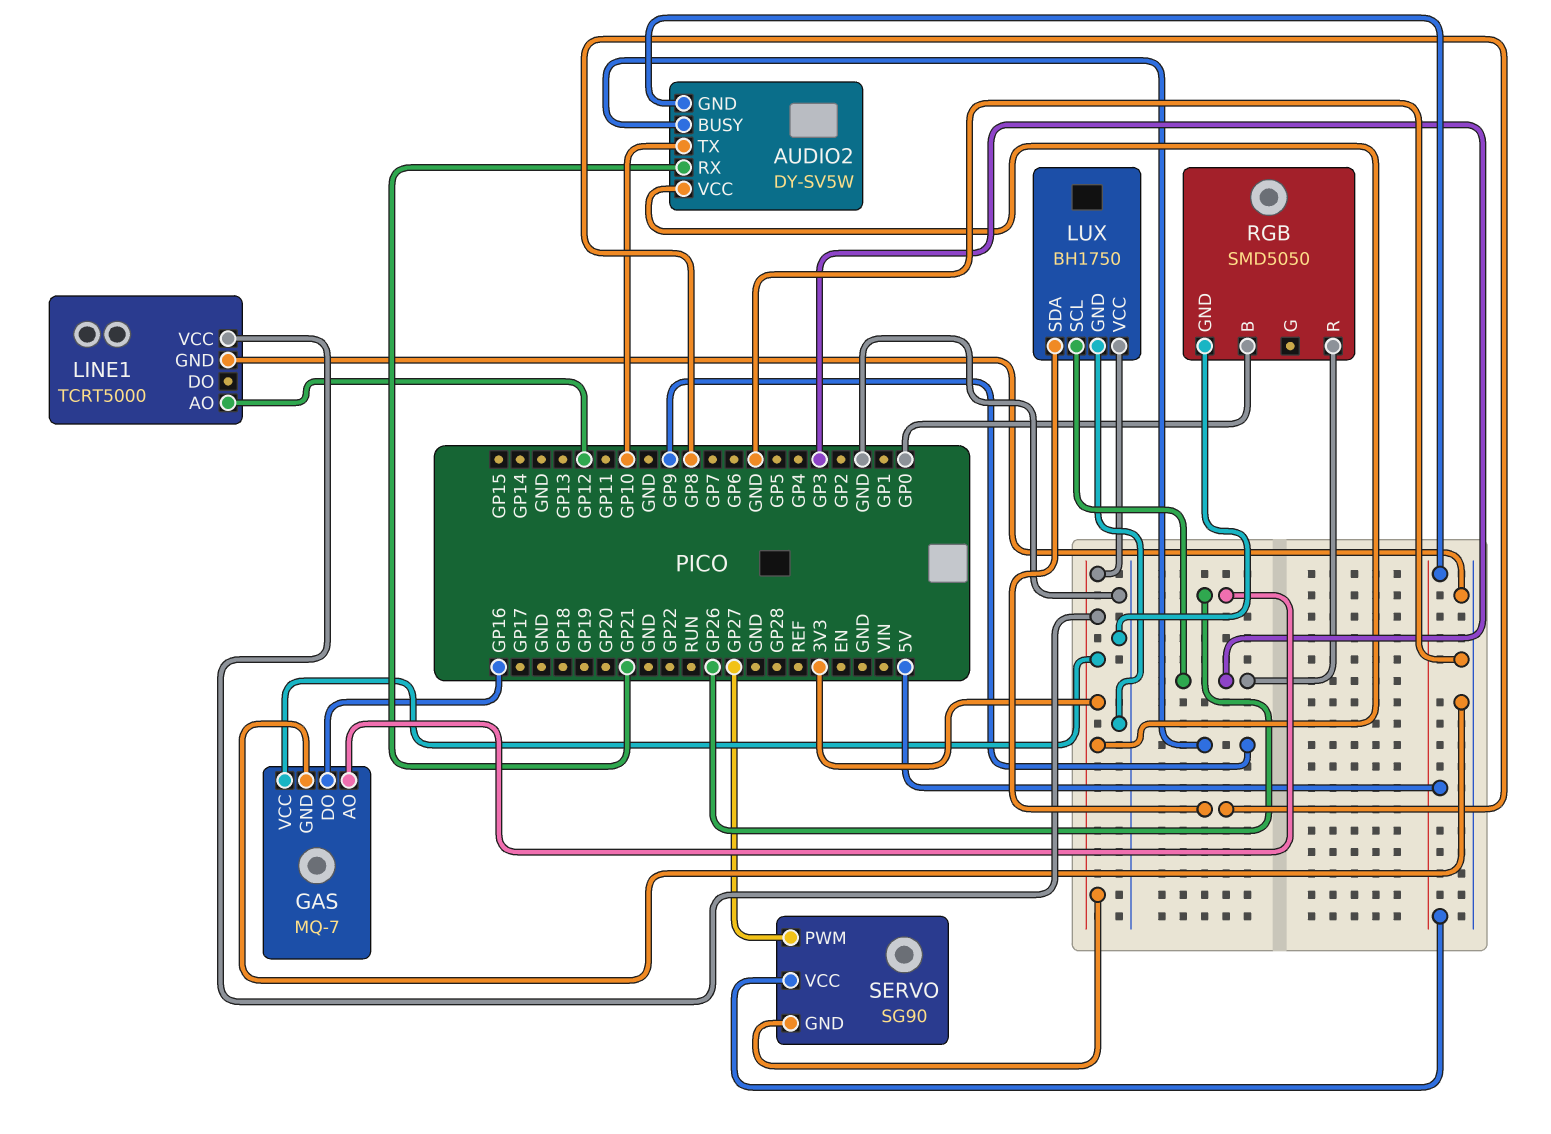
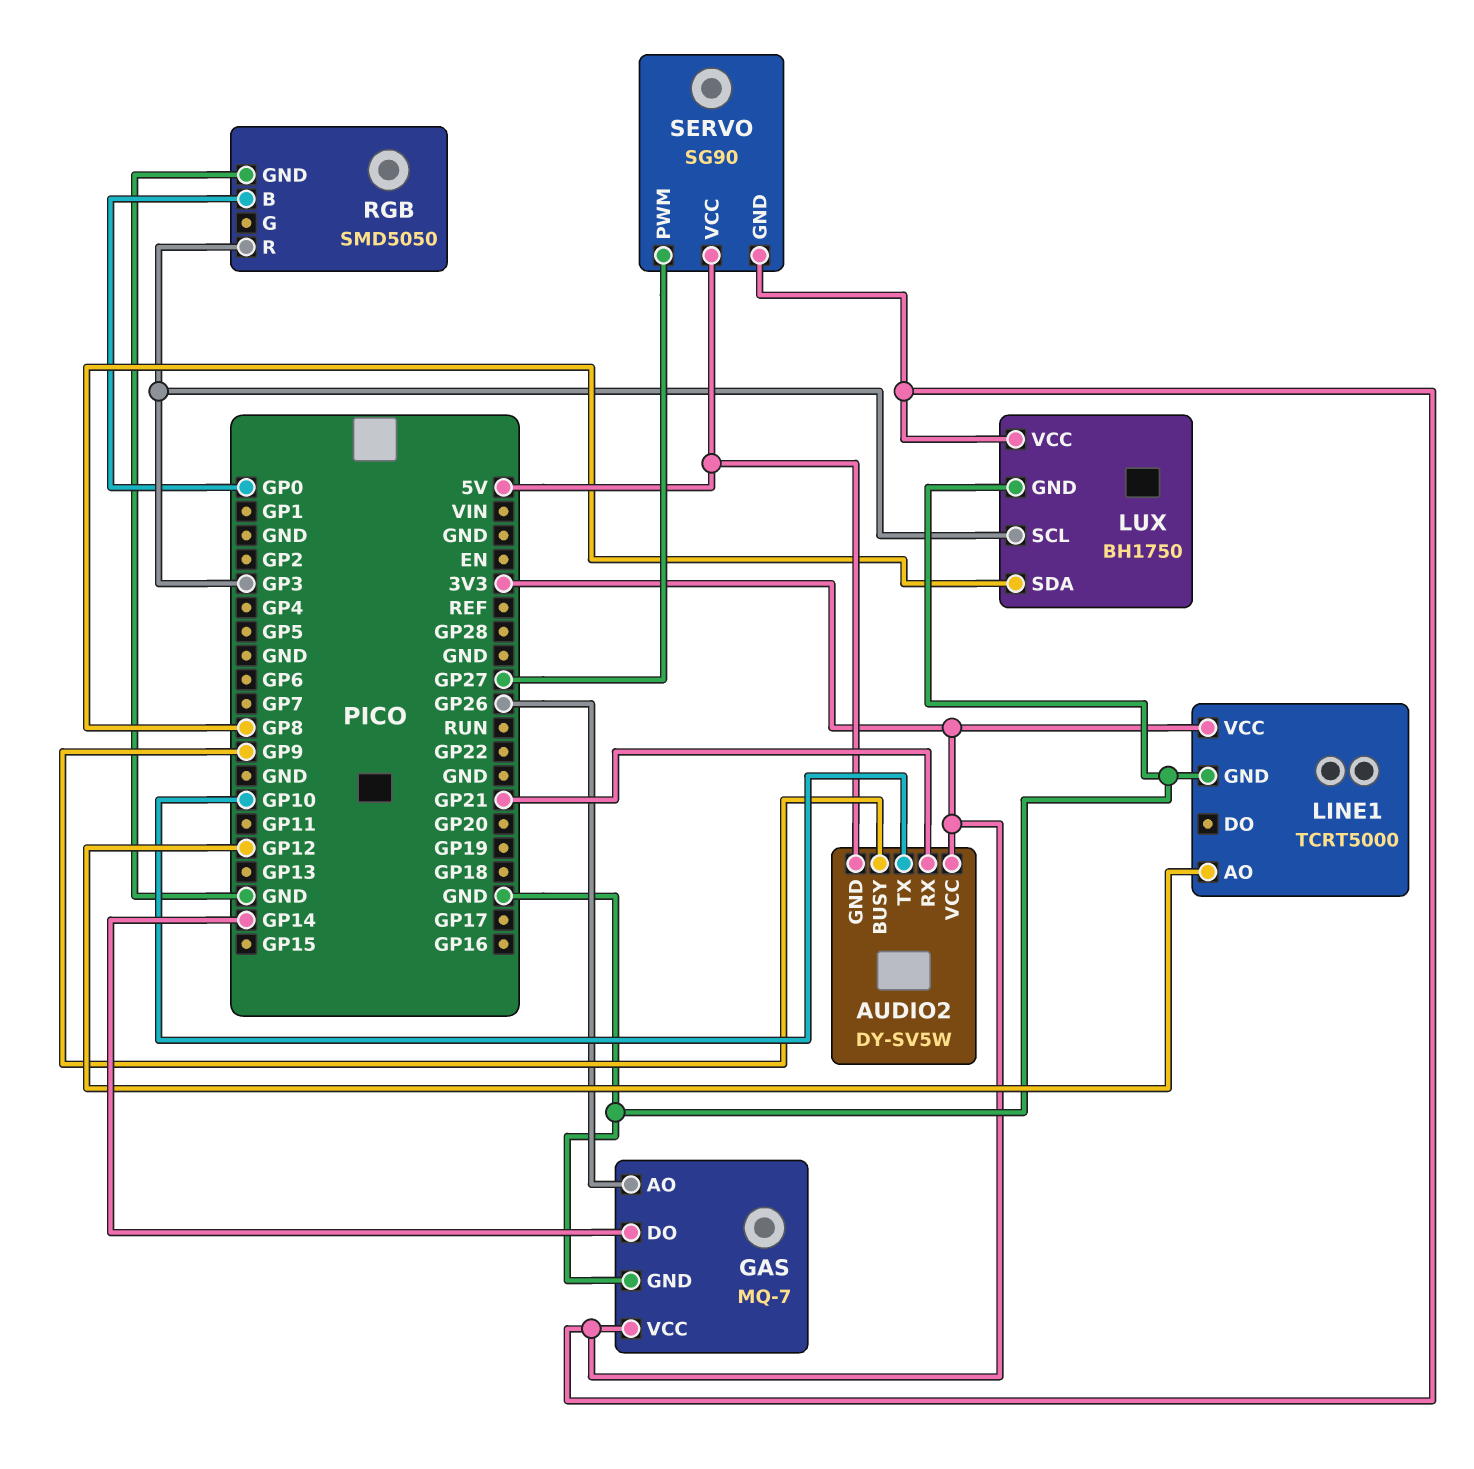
GAS pin DO: GP16 -> GP14

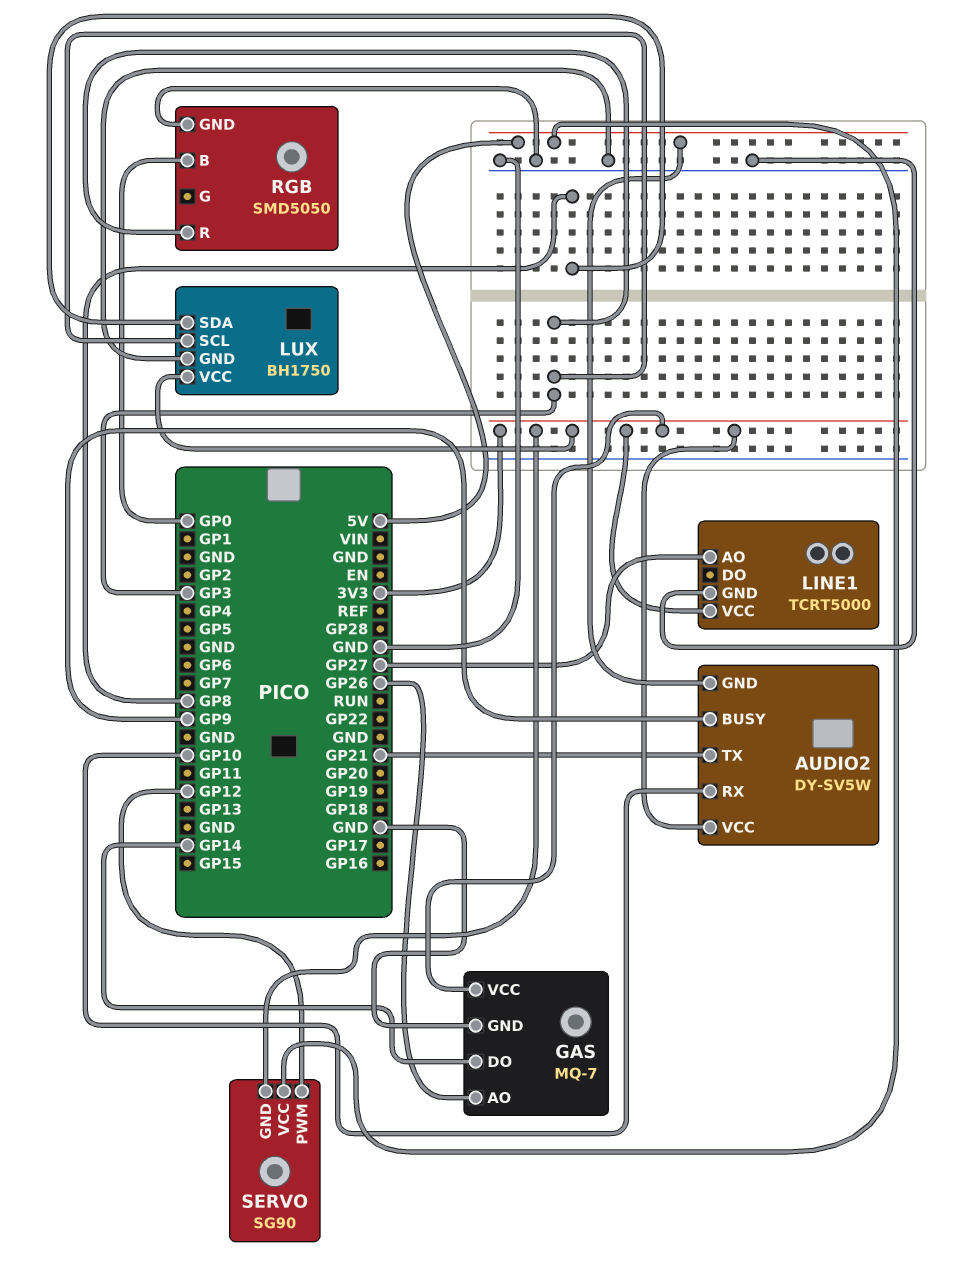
AUDIO2 pin RX: GP21 -> GP10
AUDIO2 pin TX: GP10 -> GP21
LINE1 pin AO: GP12 -> GP27
SERVO pin PWM: GP27 -> GP12

